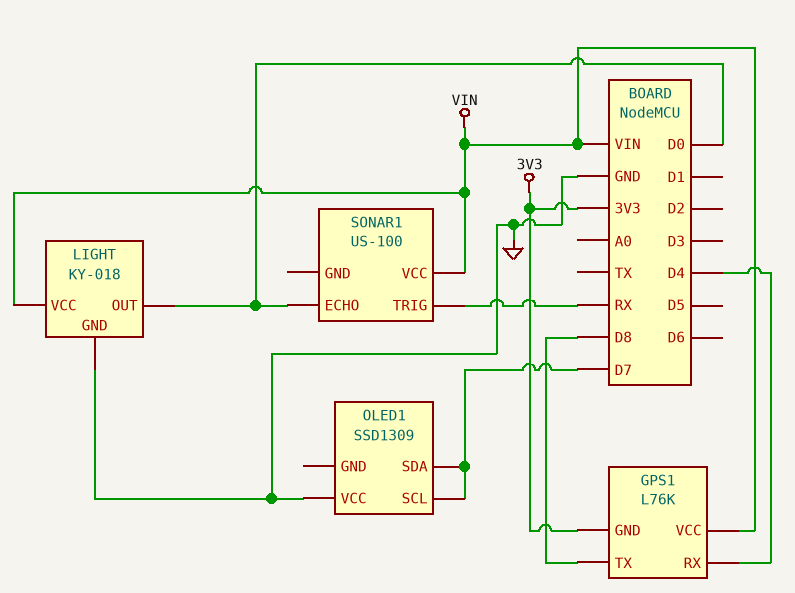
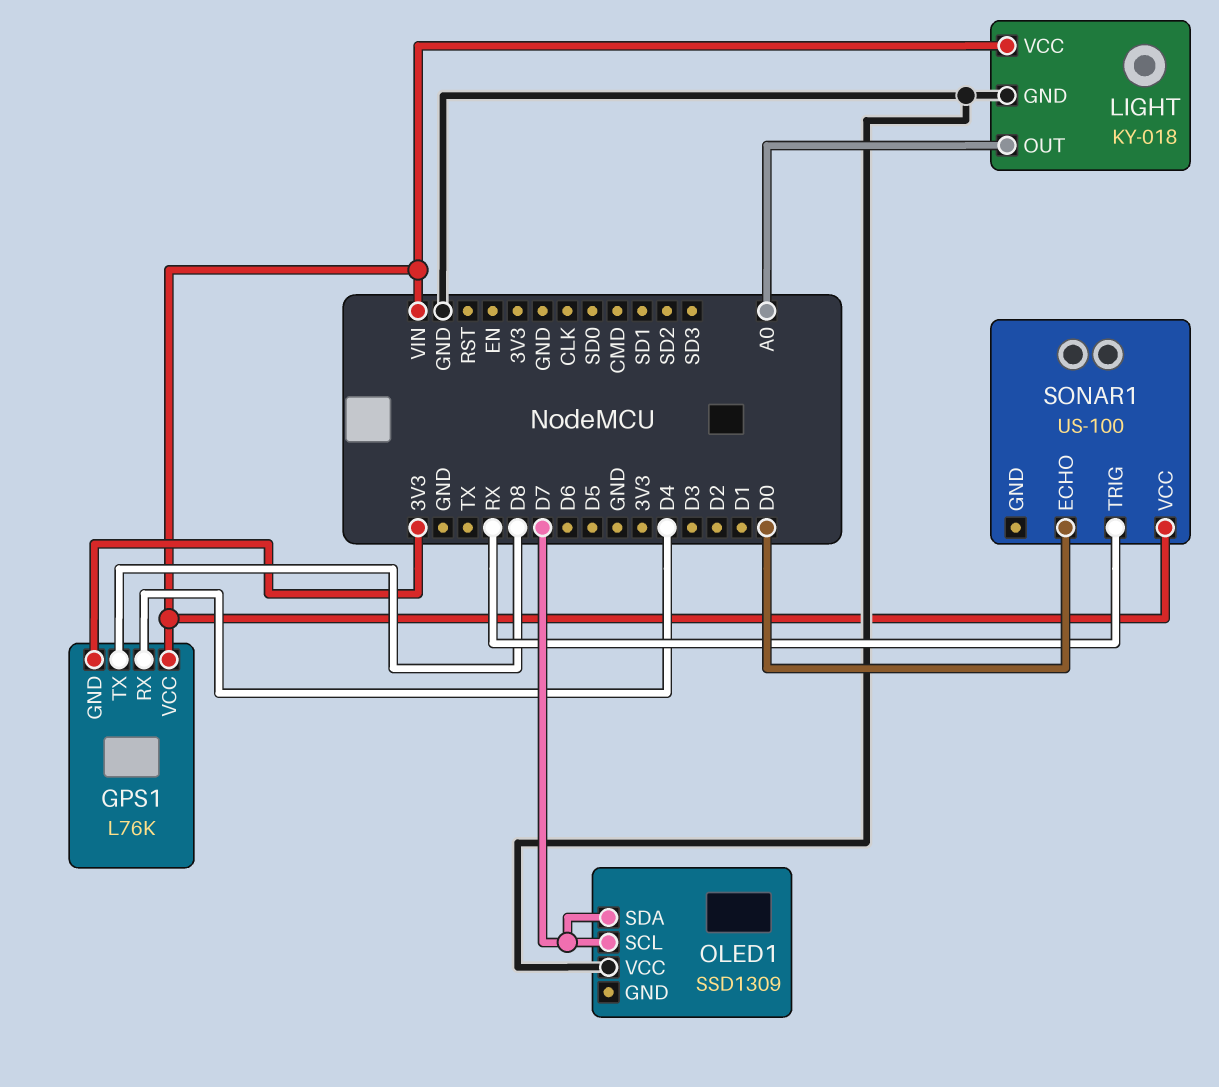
LIGHT pin OUT: D0 -> A0

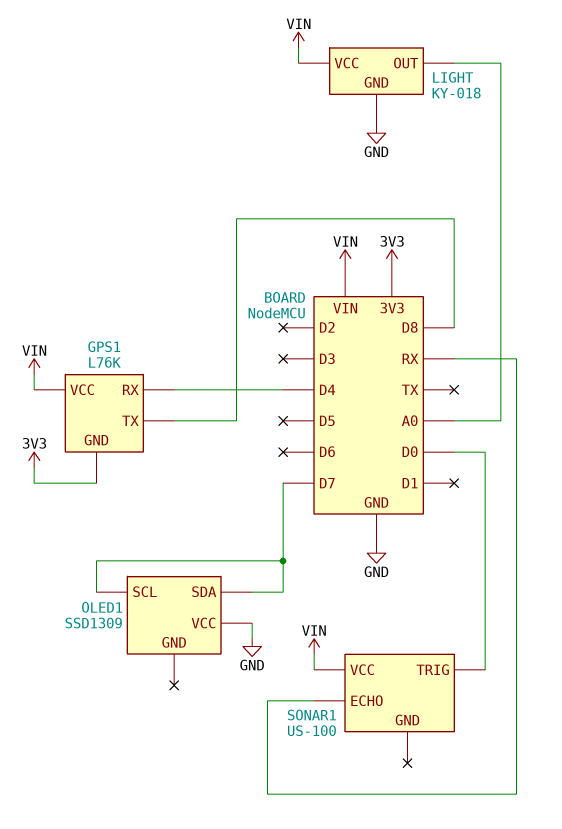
SONAR1 pin ECHO: D0 -> RX
SONAR1 pin TRIG: RX -> D0

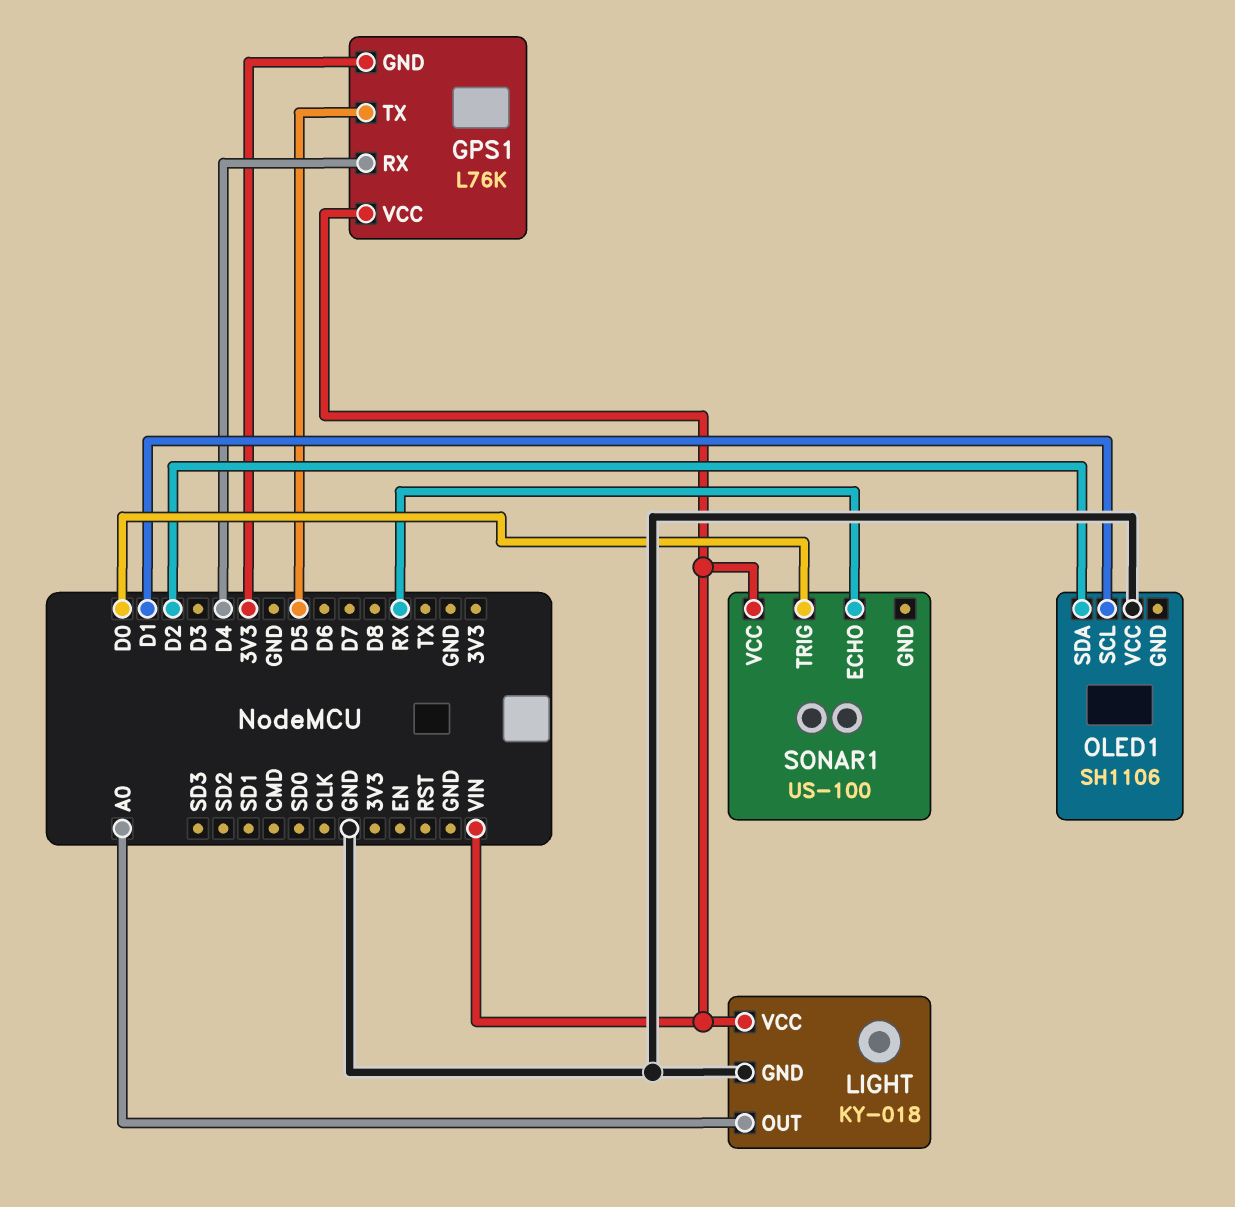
GPS1 pin TX: D8 -> D5
OLED1: SSD1309 -> SH1106
OLED1 pin SCL: D7 -> D1
OLED1 pin SDA: D7 -> D2

